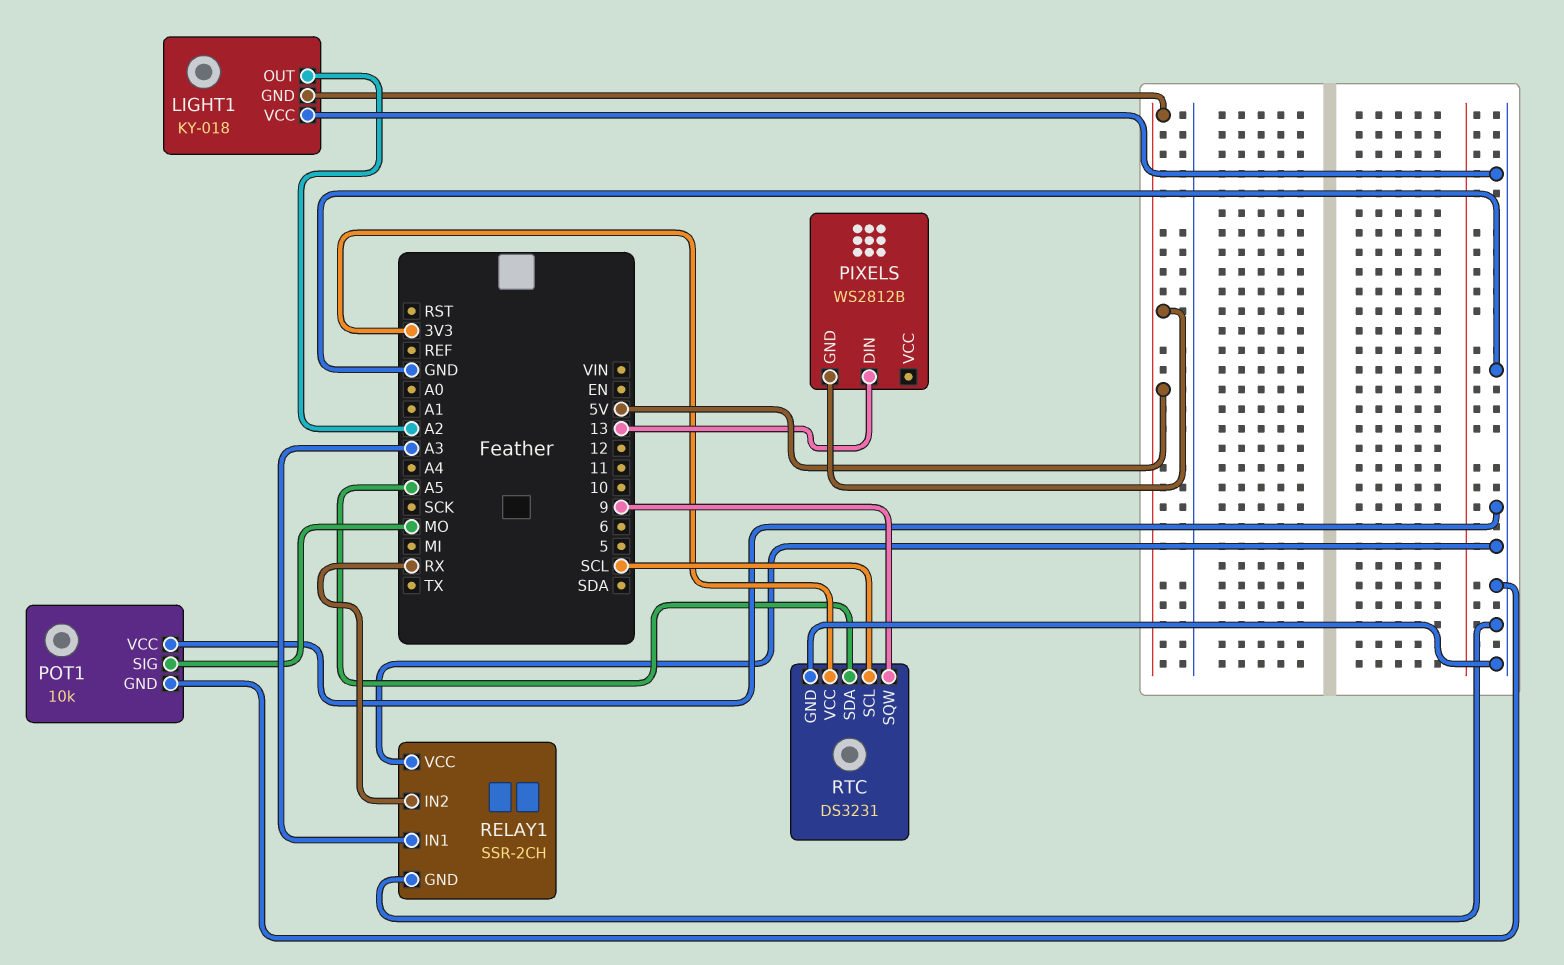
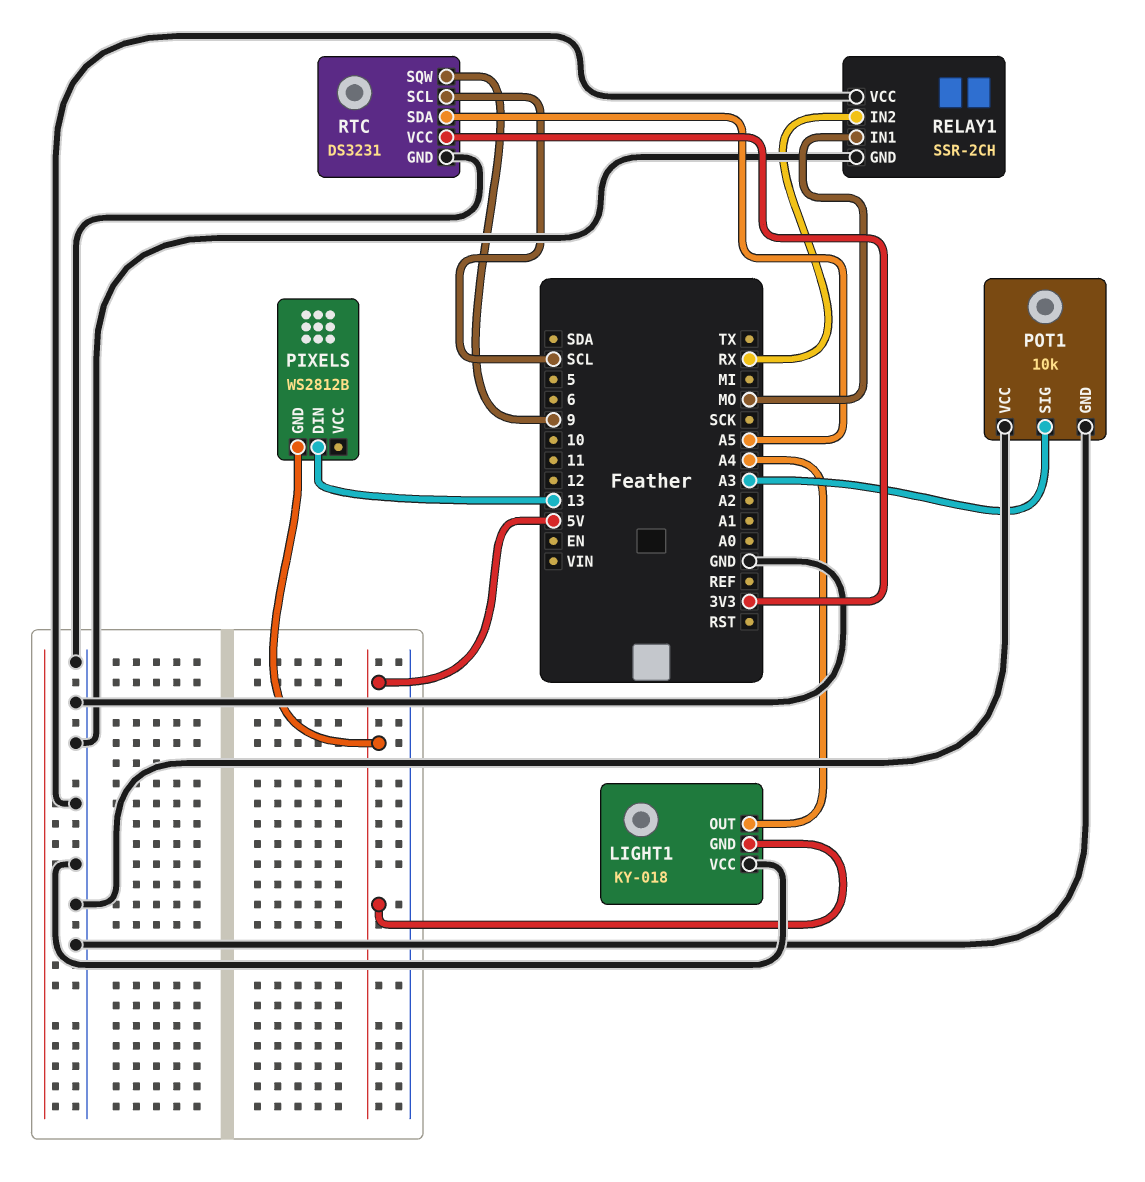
LIGHT1 pin OUT: A2 -> A4
POT1 pin SIG: MO -> A3
RELAY1 pin IN1: A3 -> MO

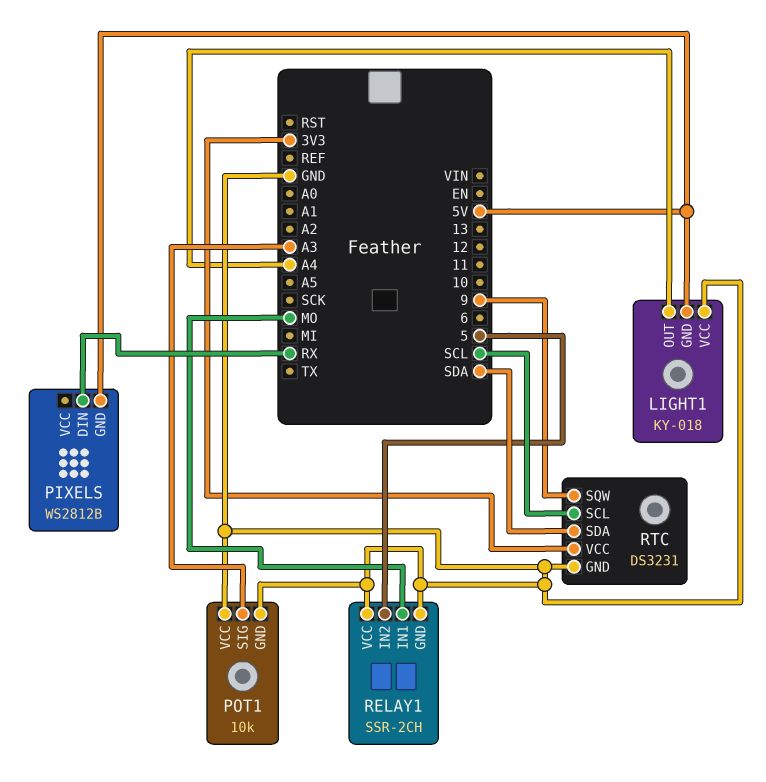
PIXELS pin DIN: 13 -> RX
RELAY1 pin IN2: RX -> 5
RTC pin SDA: A5 -> SDA

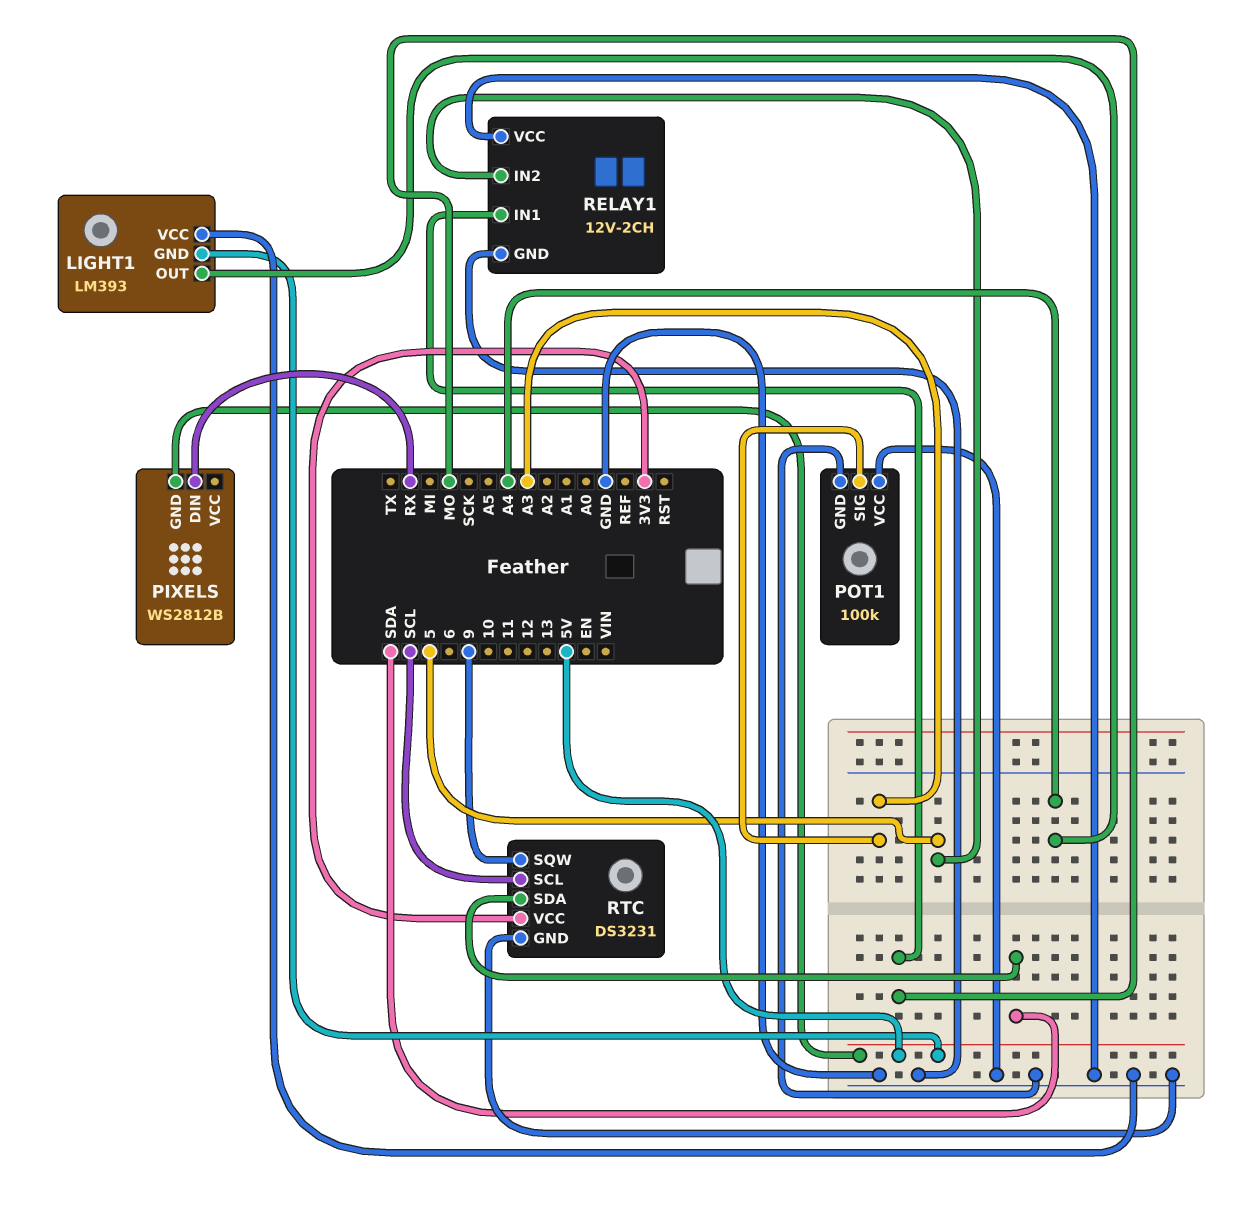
LIGHT1: KY-018 -> LM393
POT1: 10k -> 100k
RELAY1: SSR-2CH -> 12V-2CH

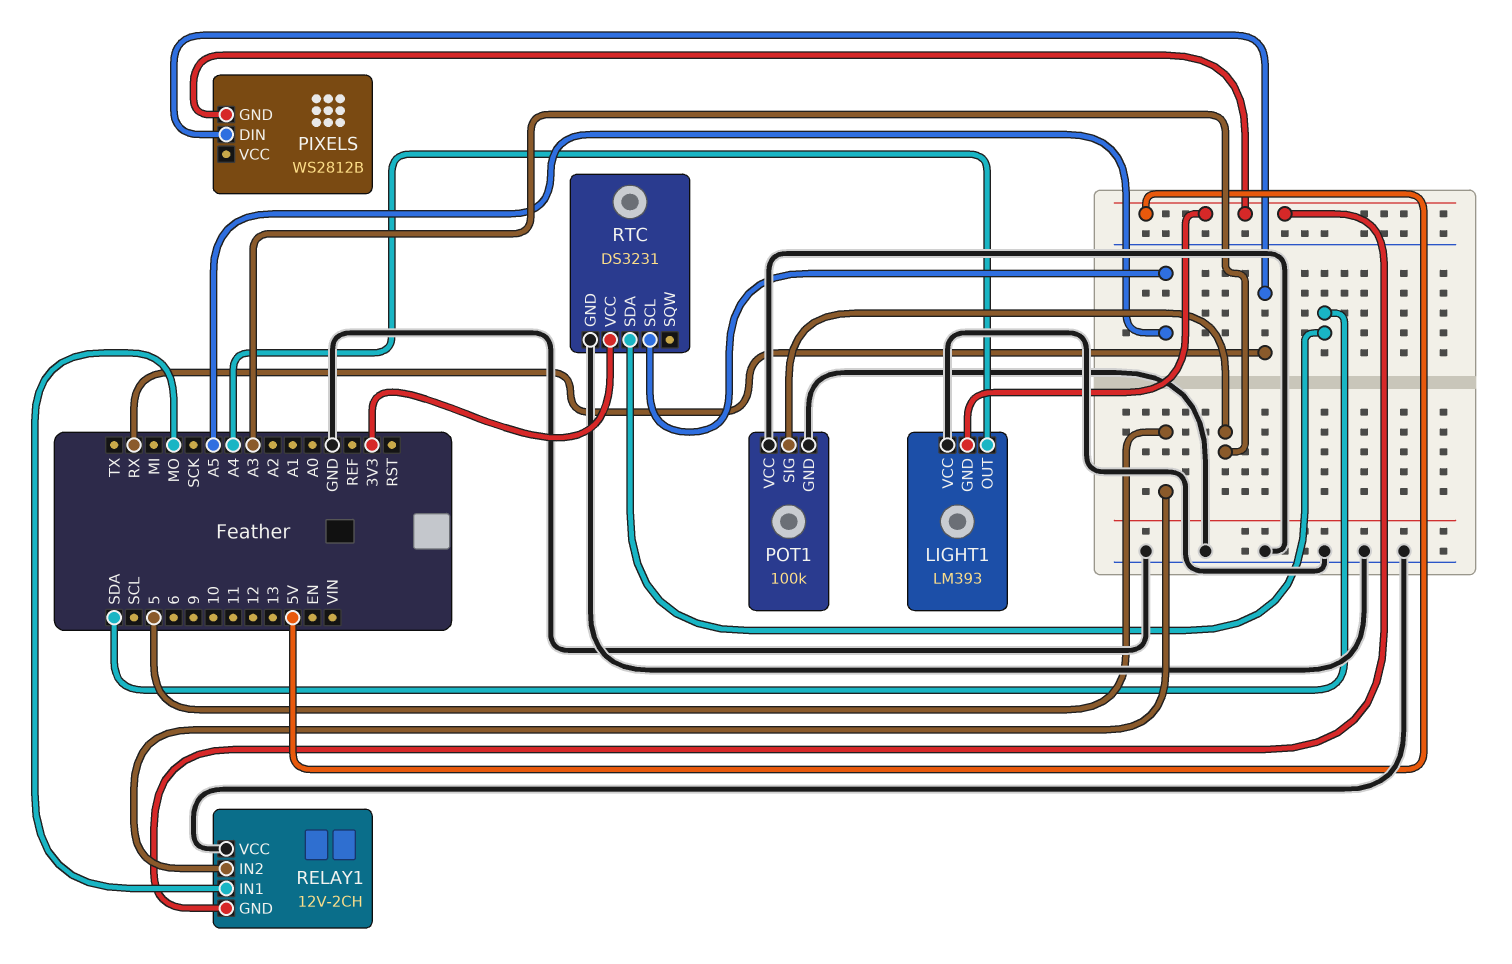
RELAY1 pin GND: GND -> 5V
RTC pin SCL: SCL -> A5
RTC pin SQW: 9 -> none

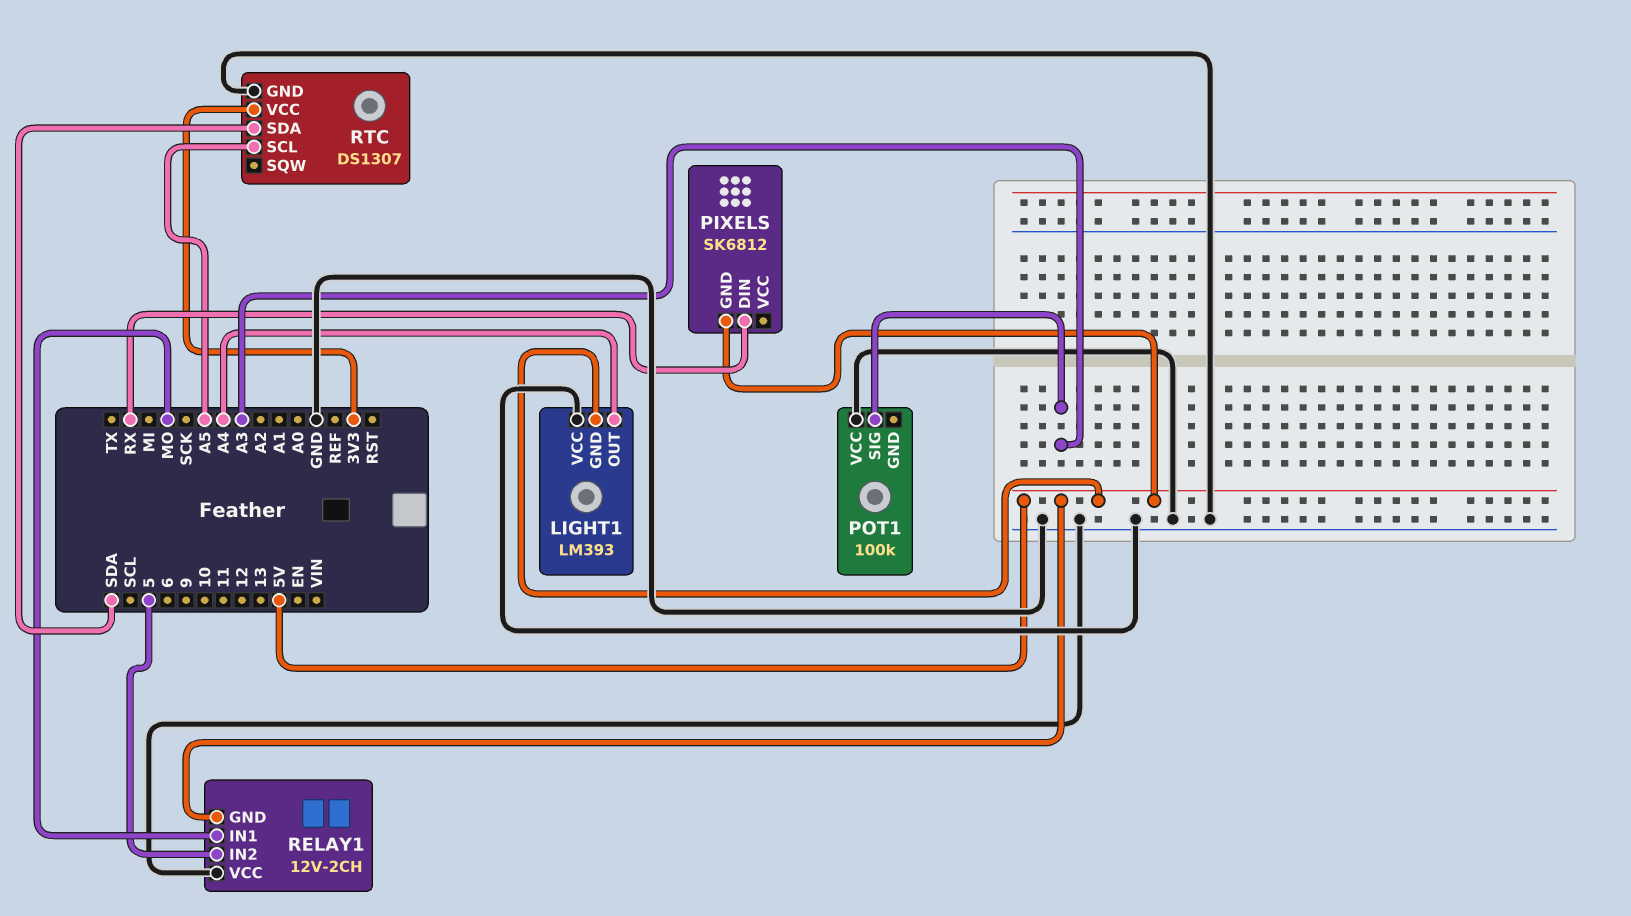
PIXELS: WS2812B -> SK6812
POT1 pin GND: GND -> none
RTC: DS3231 -> DS1307

